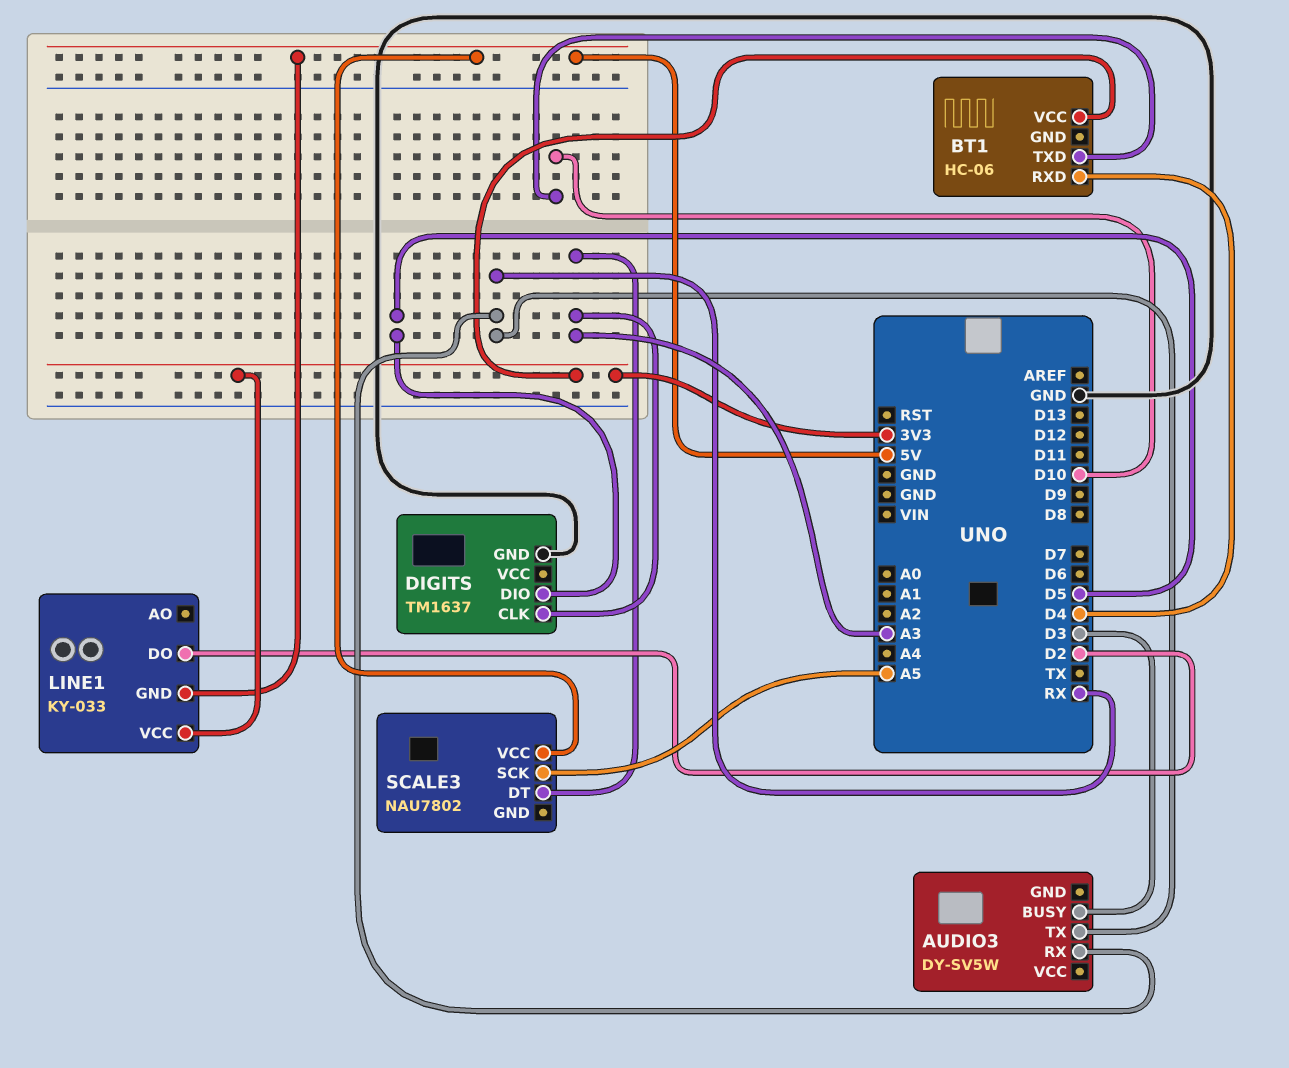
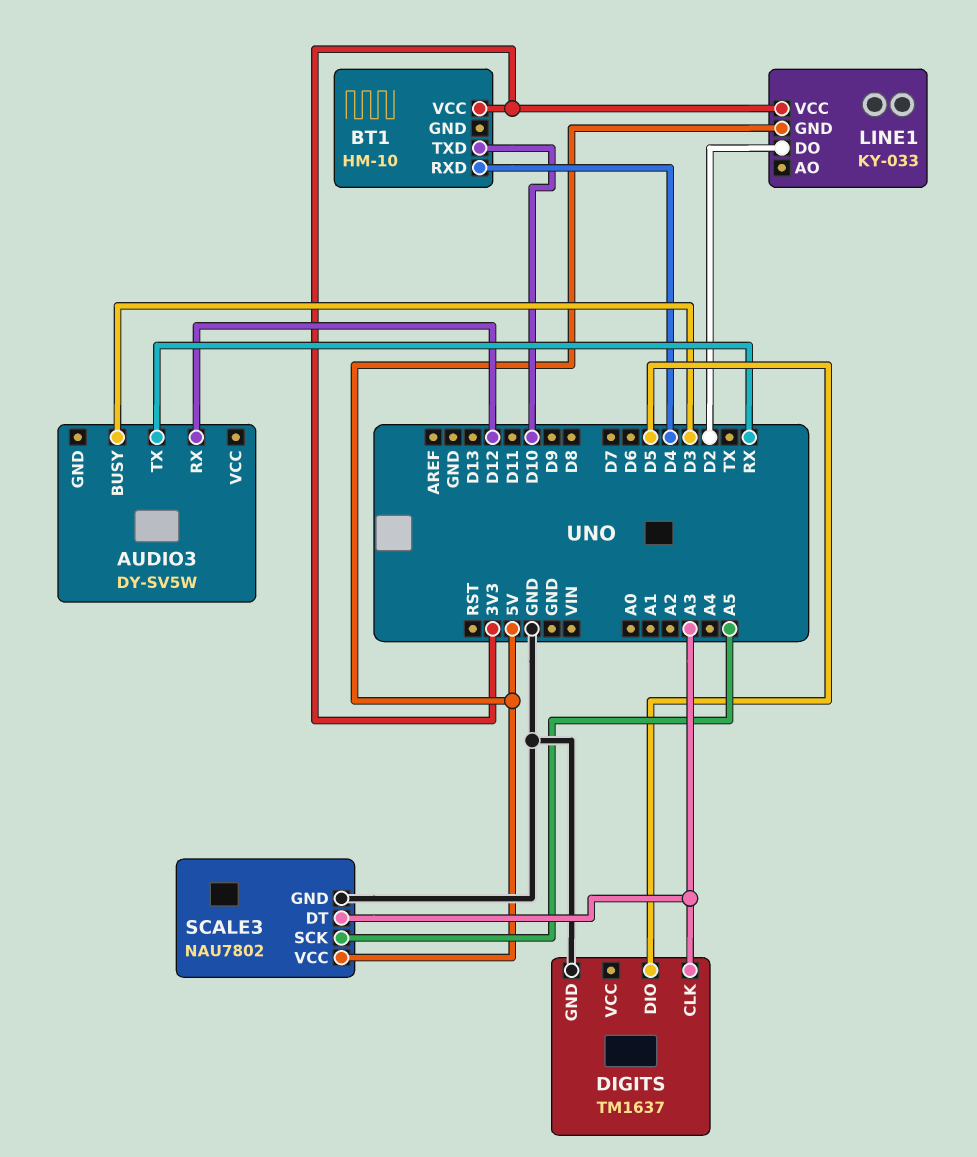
AUDIO3 pin RX: RX -> D12
BT1: HC-06 -> HM-10
SCALE3 pin GND: none -> GND

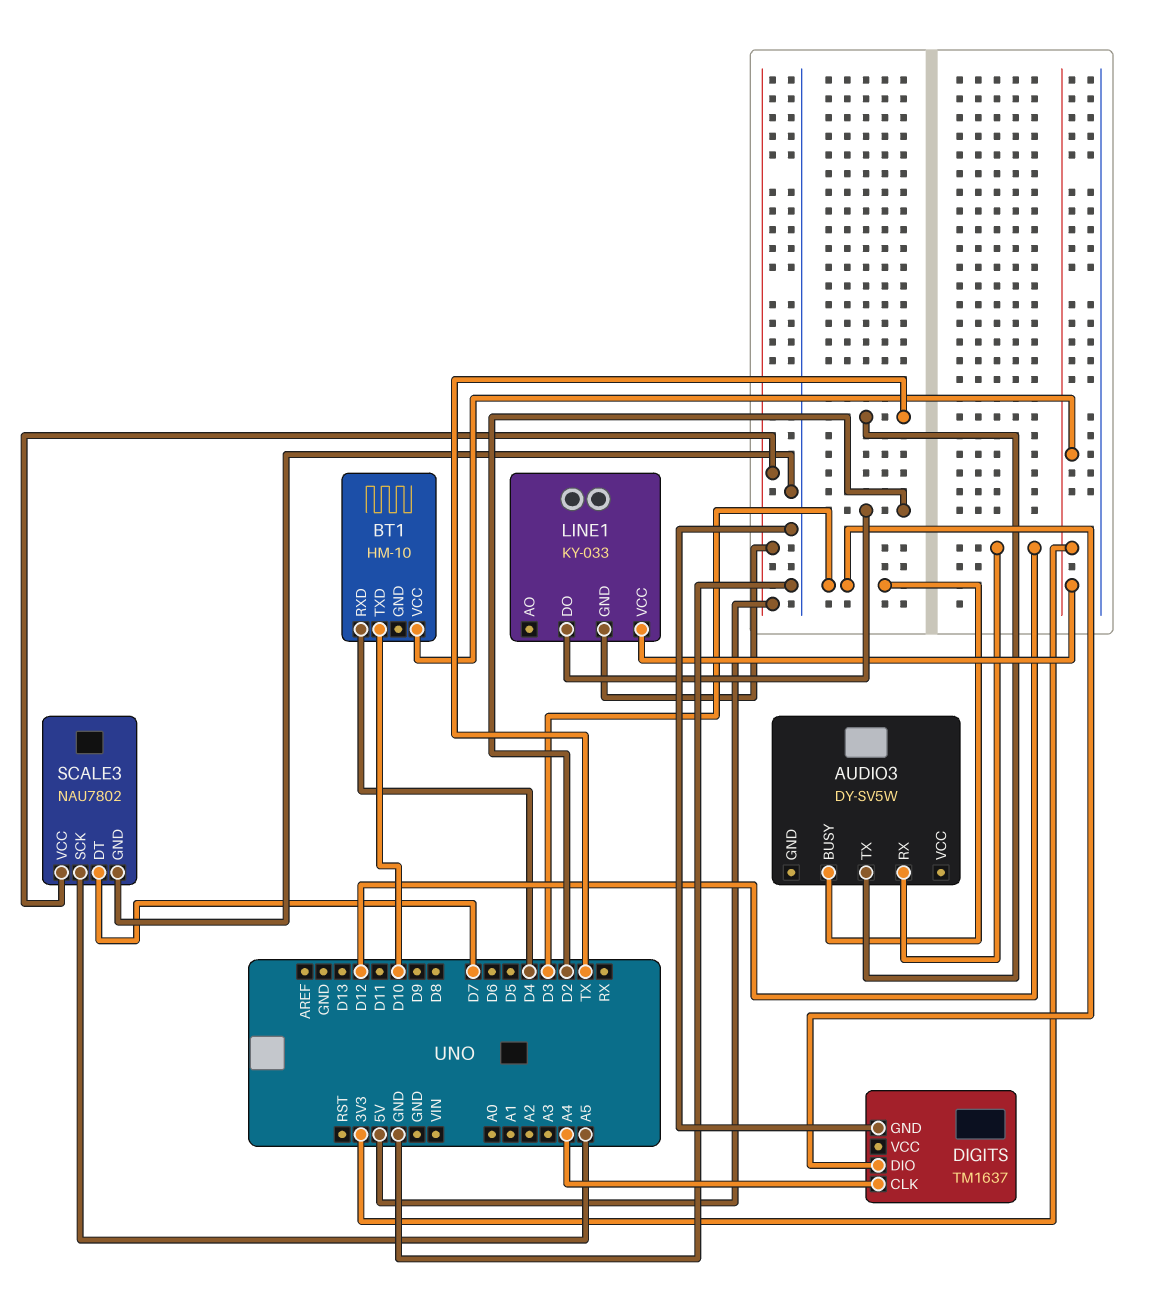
AUDIO3 pin TX: RX -> TX
DIGITS pin CLK: A3 -> A4
DIGITS pin DIO: D5 -> D3
SCALE3 pin DT: A3 -> D7

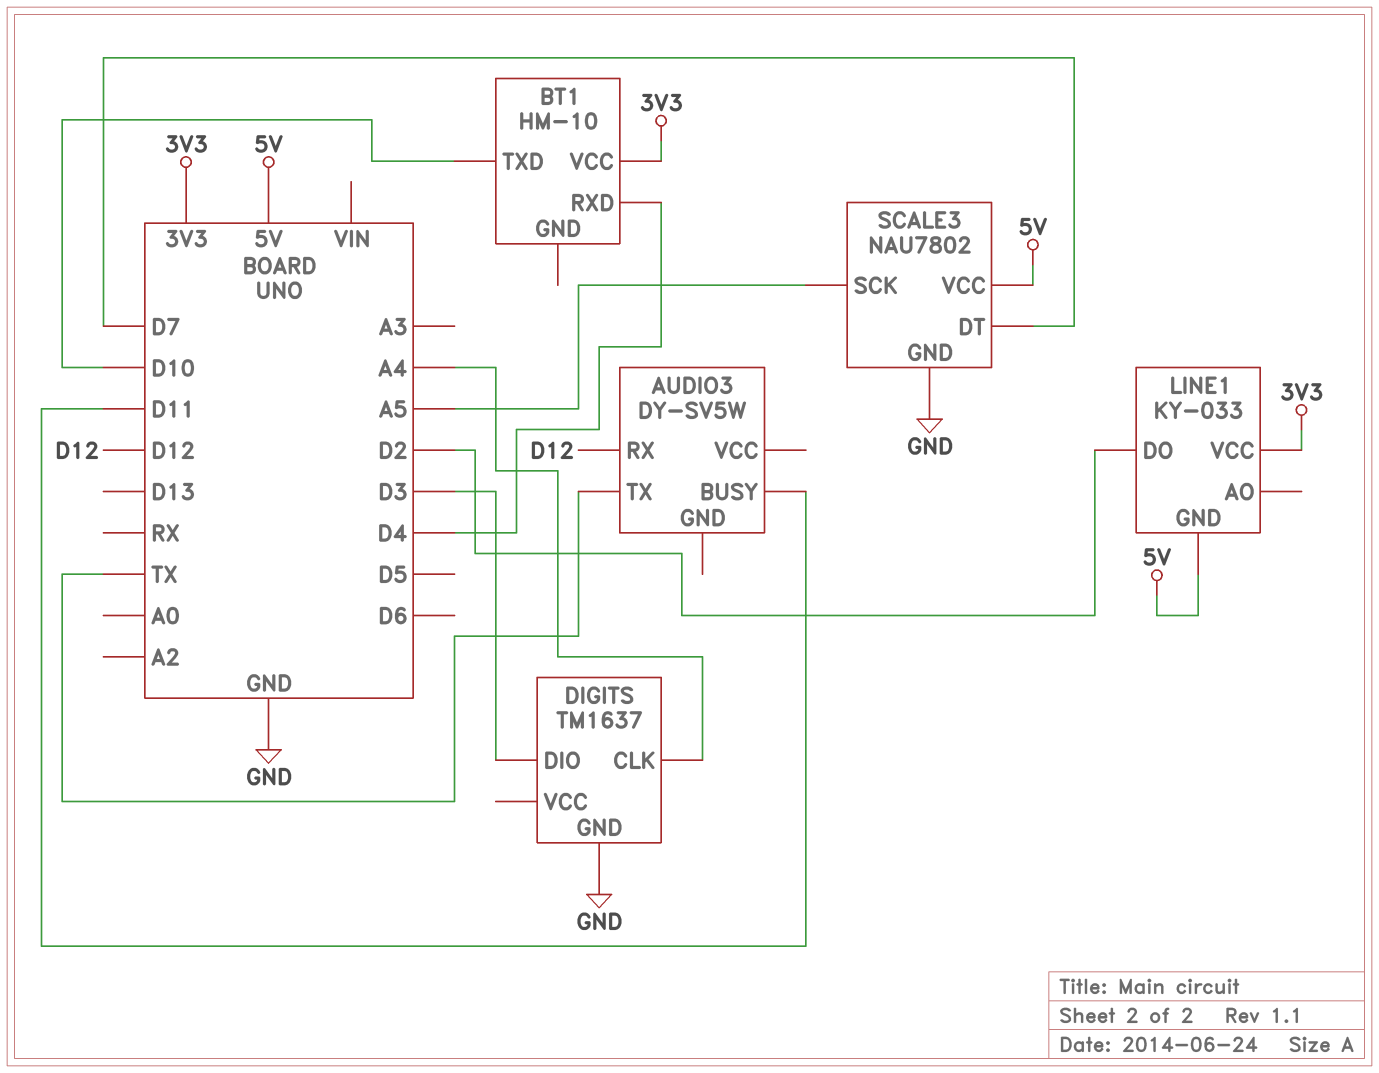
AUDIO3 pin BUSY: D3 -> D11

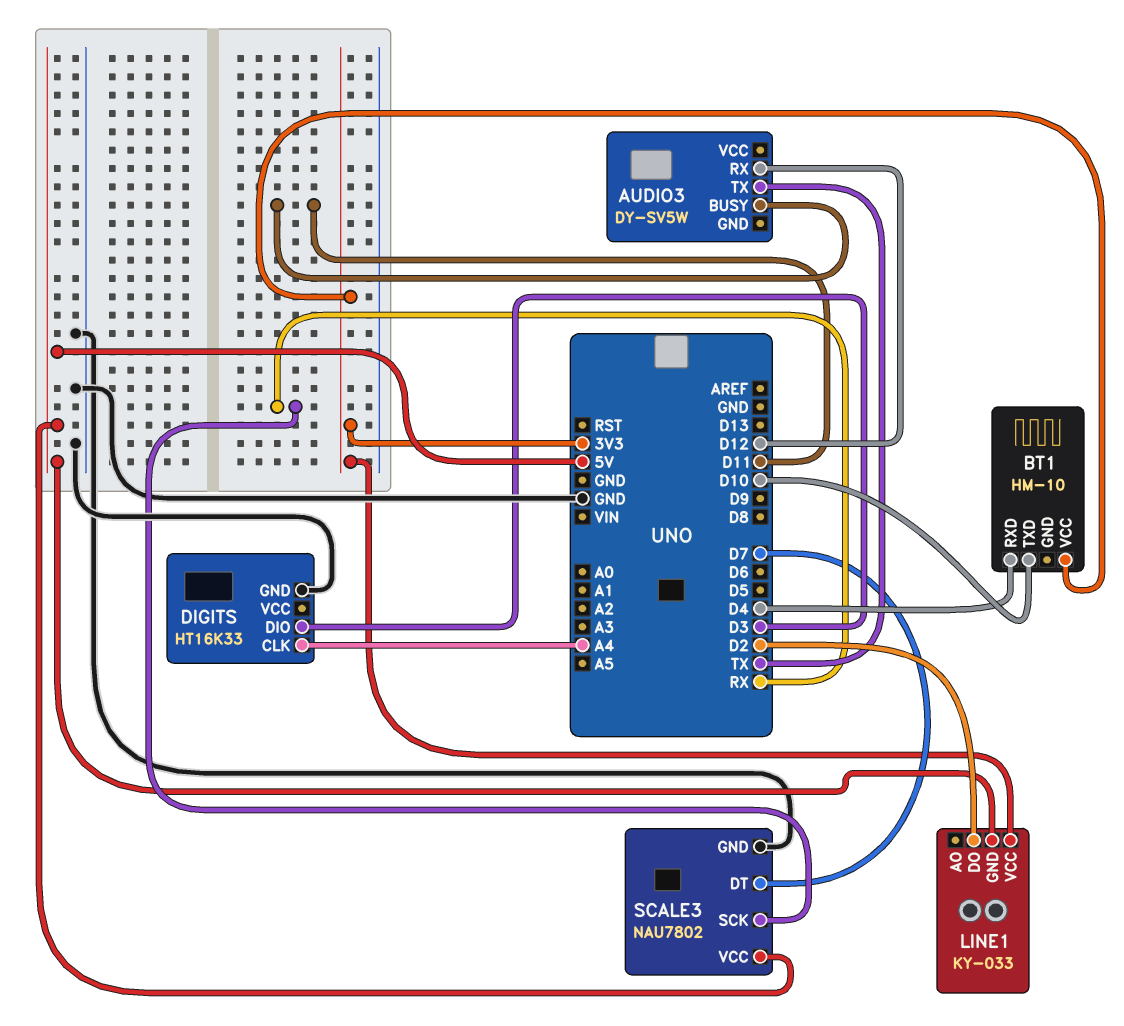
DIGITS: TM1637 -> HT16K33
SCALE3 pin SCK: A5 -> RX

